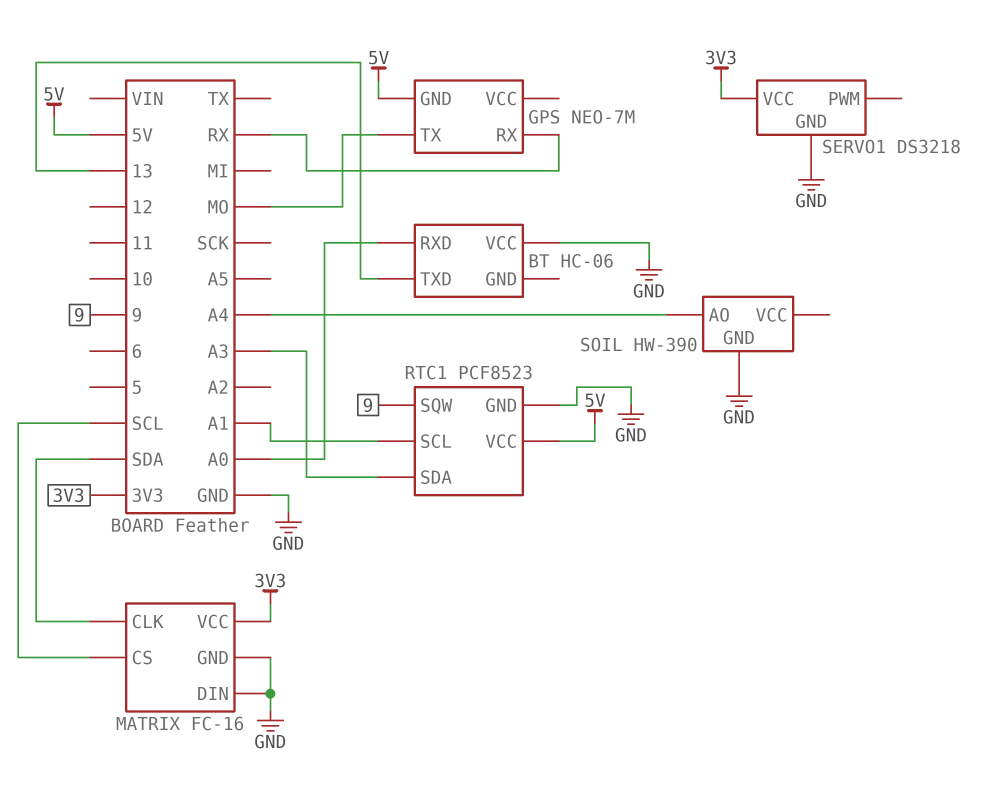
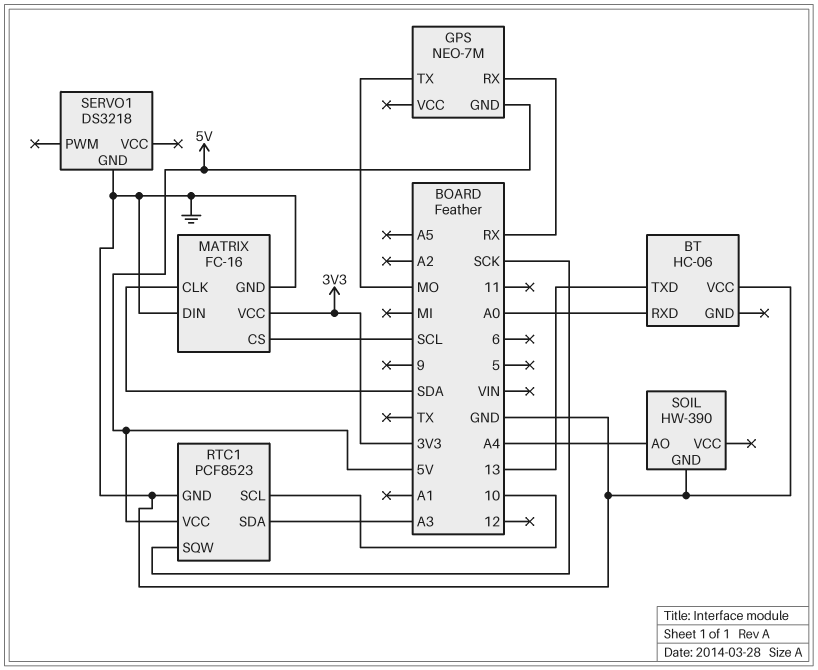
RTC1 pin SCL: A1 -> 10
RTC1 pin SQW: 9 -> SCK
SERVO1 pin VCC: 3V3 -> none

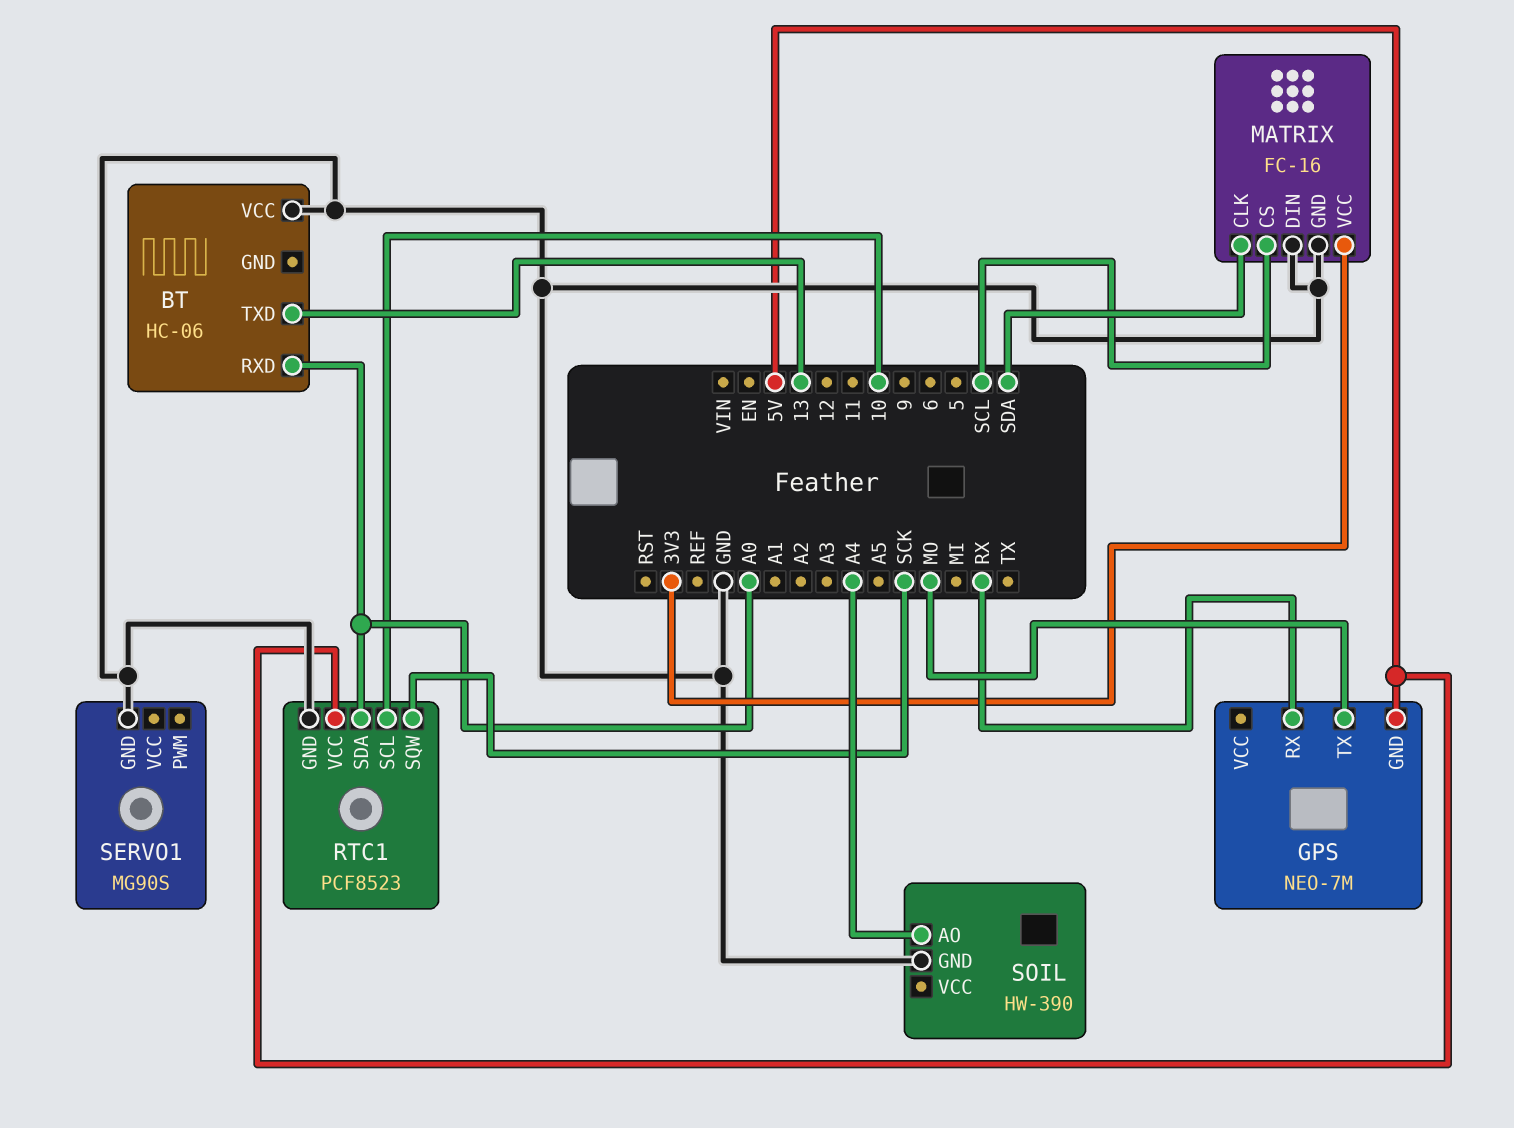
RTC1 pin SDA: A3 -> A0
SERVO1: DS3218 -> MG90S

